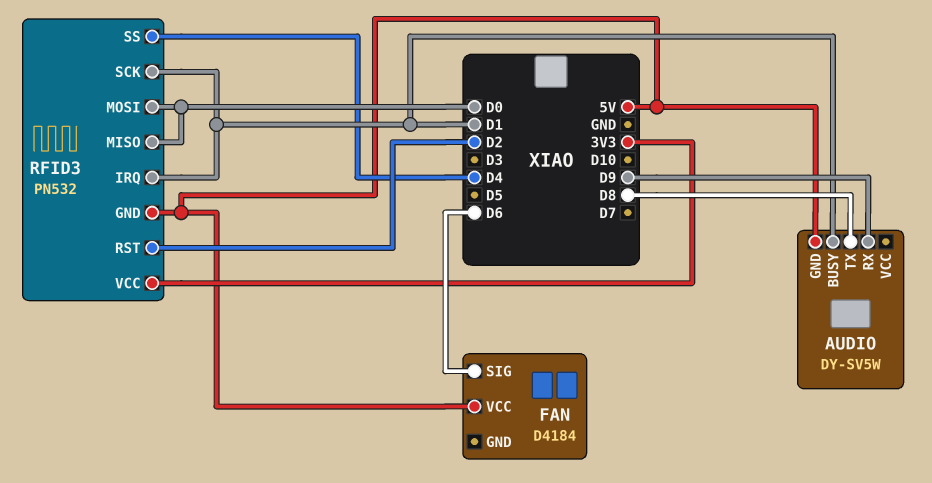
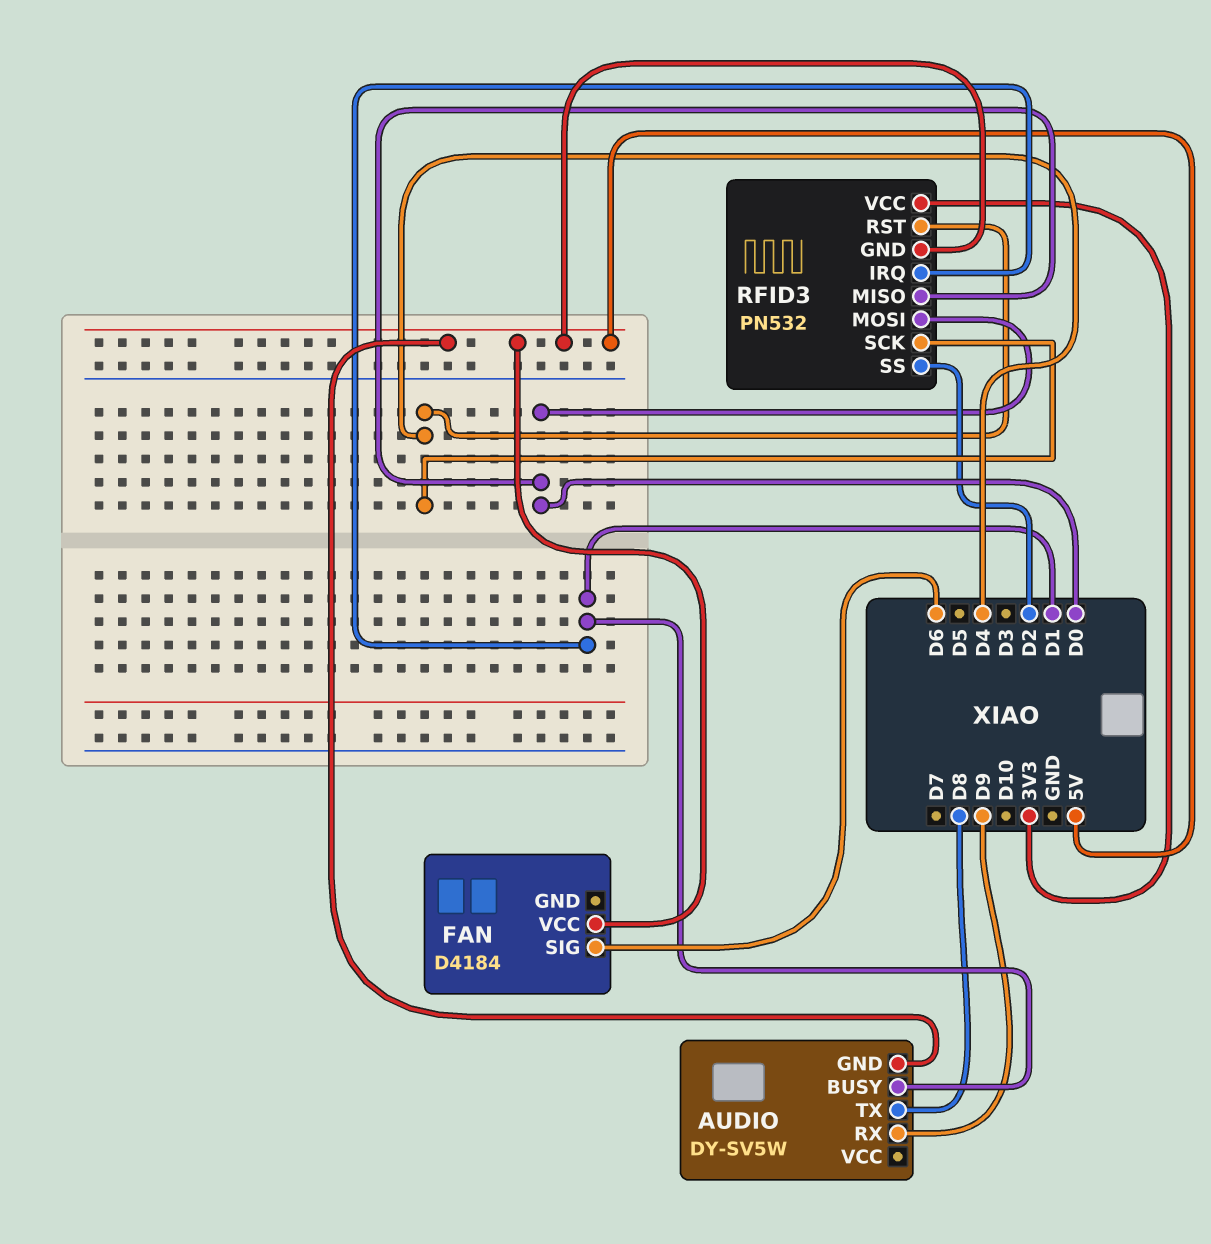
RFID3 pin RST: D2 -> D4
RFID3 pin SCK: D1 -> D4
RFID3 pin SS: D4 -> D2

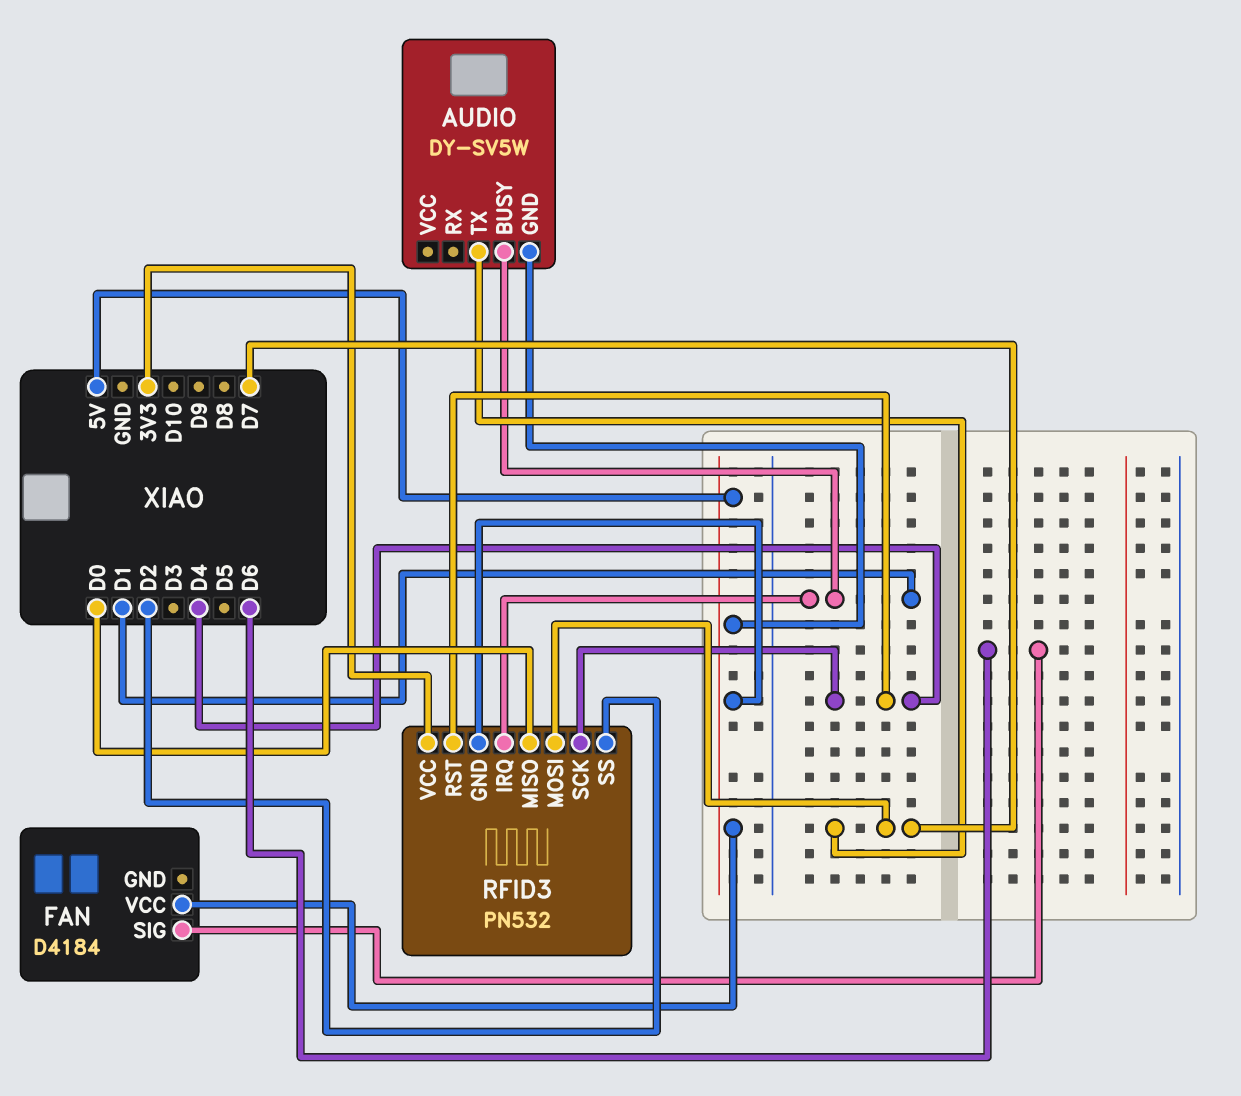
AUDIO pin RX: D9 -> none
AUDIO pin TX: D8 -> D7
RFID3 pin MOSI: D0 -> D7

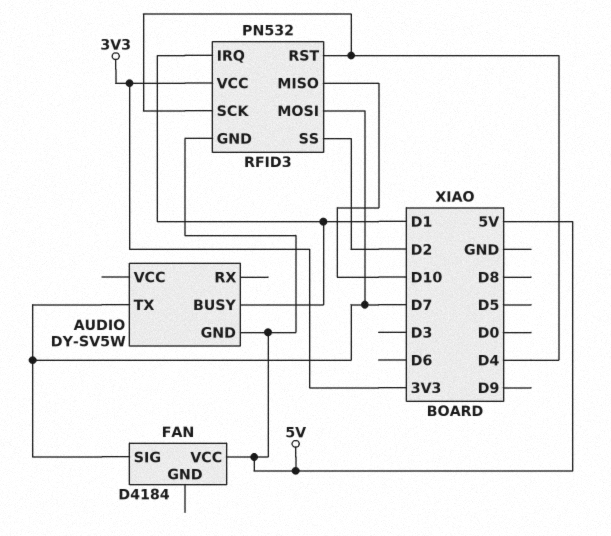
FAN pin SIG: D6 -> D7
RFID3 pin MISO: D0 -> D10

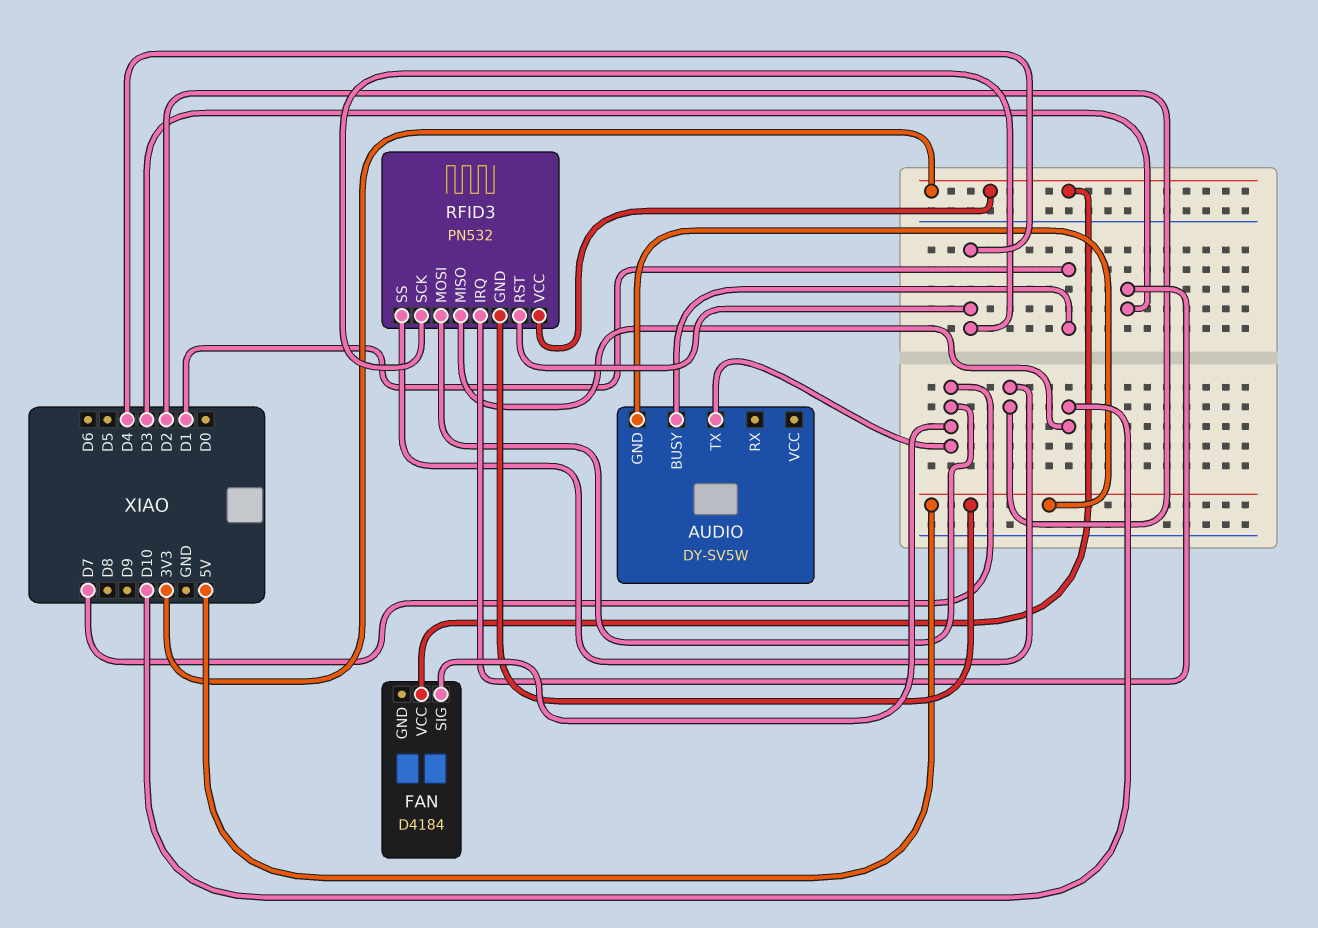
FAN pin VCC: 5V -> 3V3
RFID3 pin IRQ: D1 -> D3

